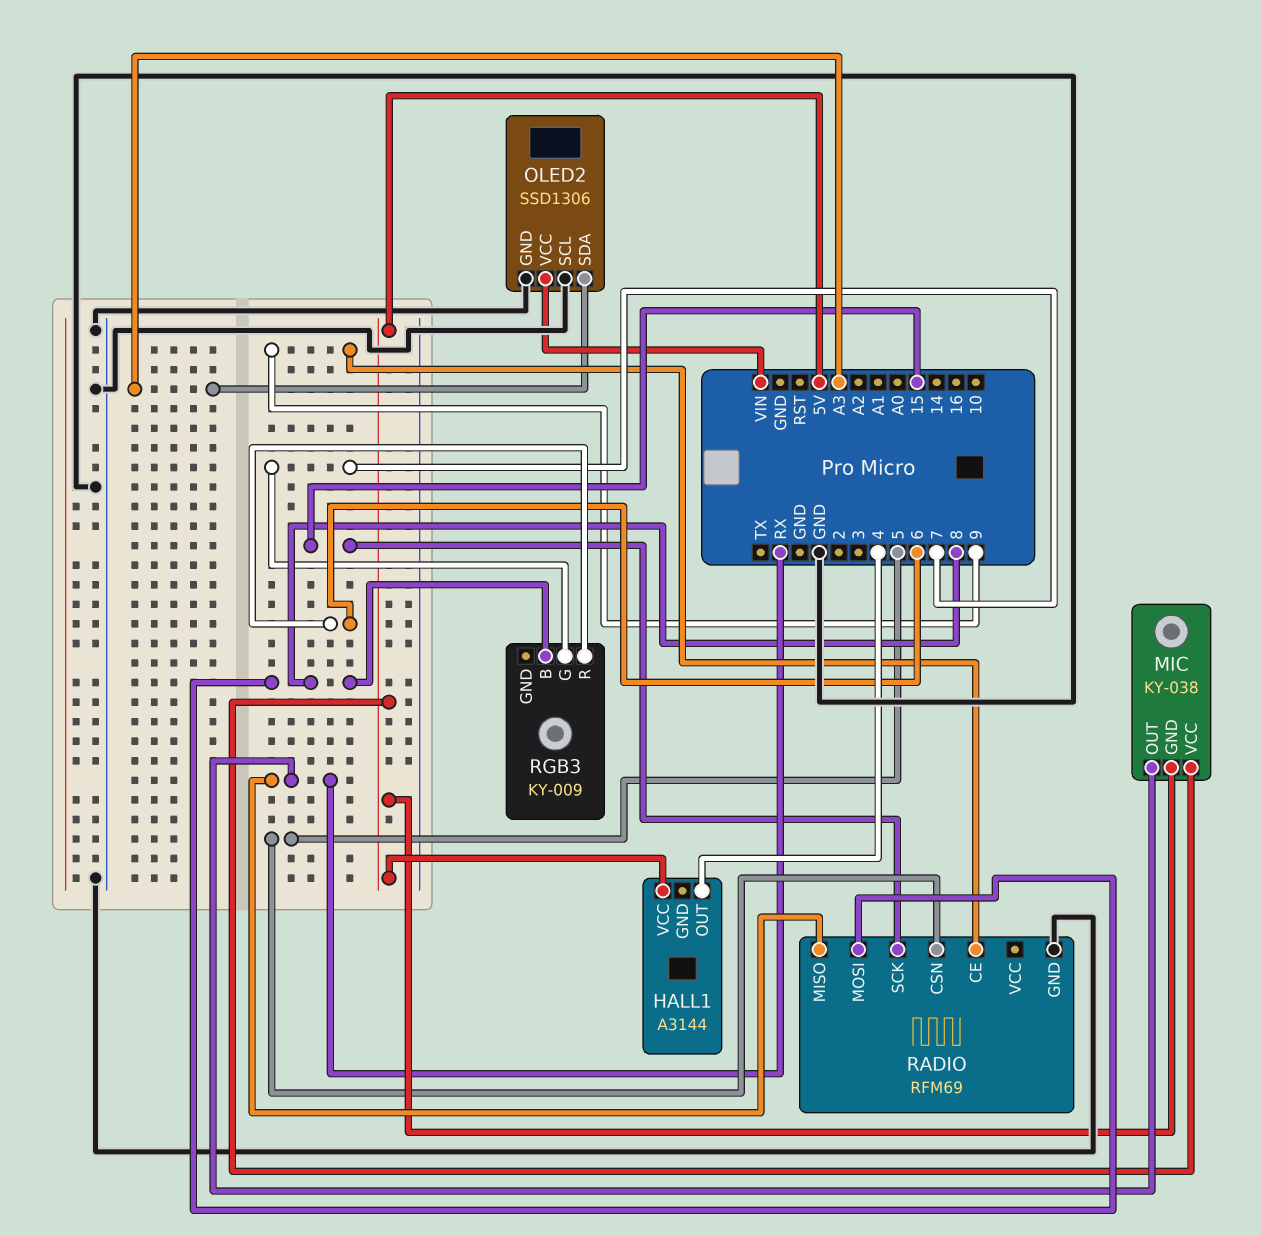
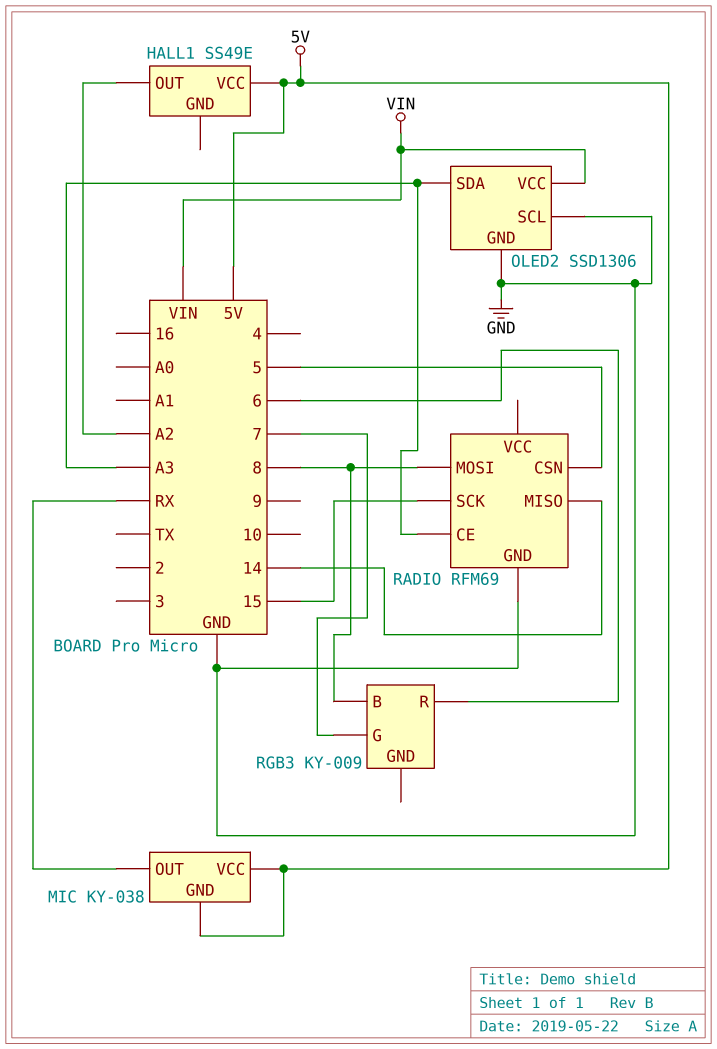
HALL1: A3144 -> SS49E
HALL1 pin OUT: 4 -> A2
RADIO pin CE: 9 -> A3
RADIO pin MISO: RX -> 14

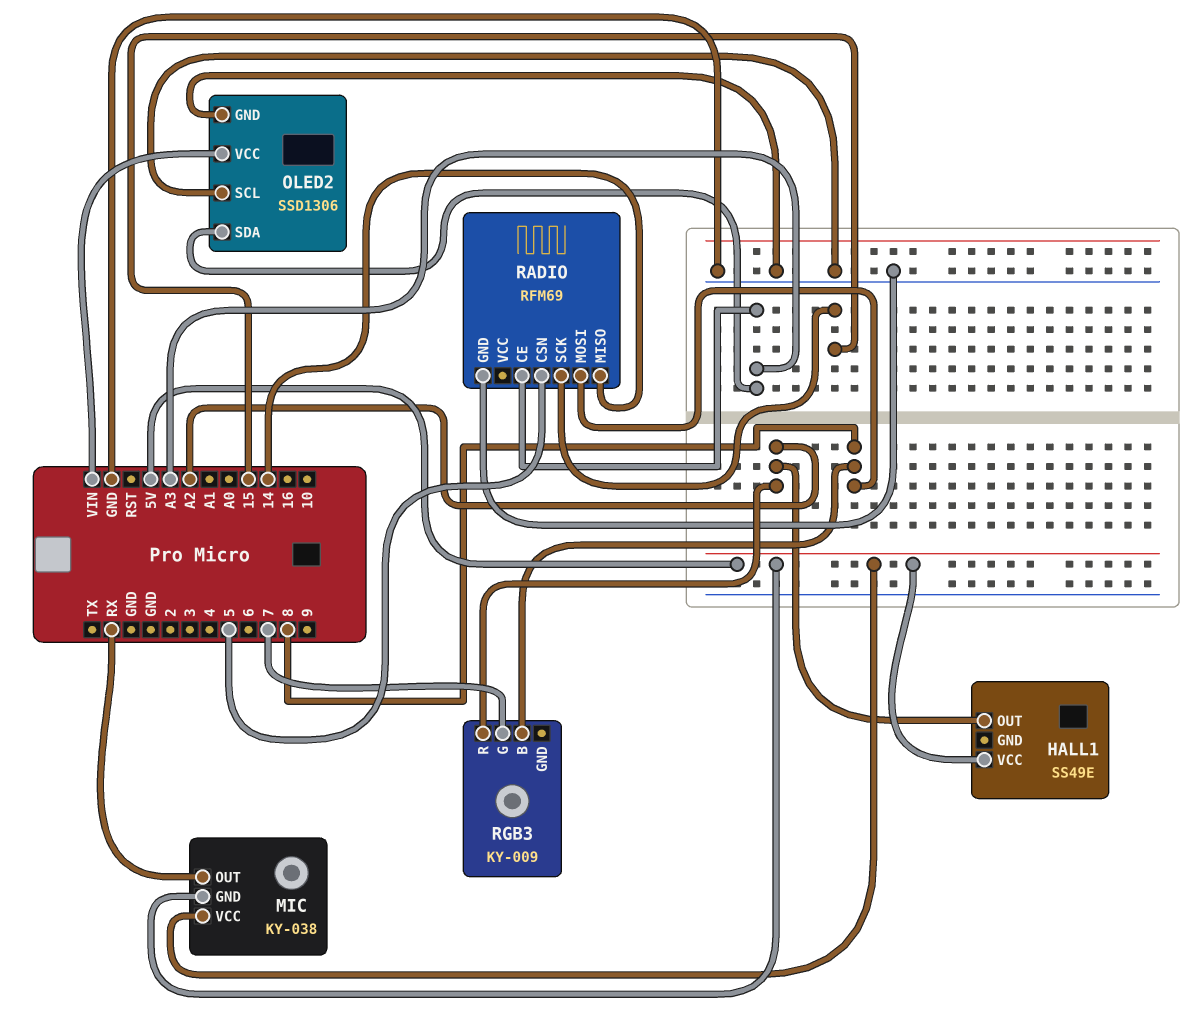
RGB3 pin R: 6 -> A2

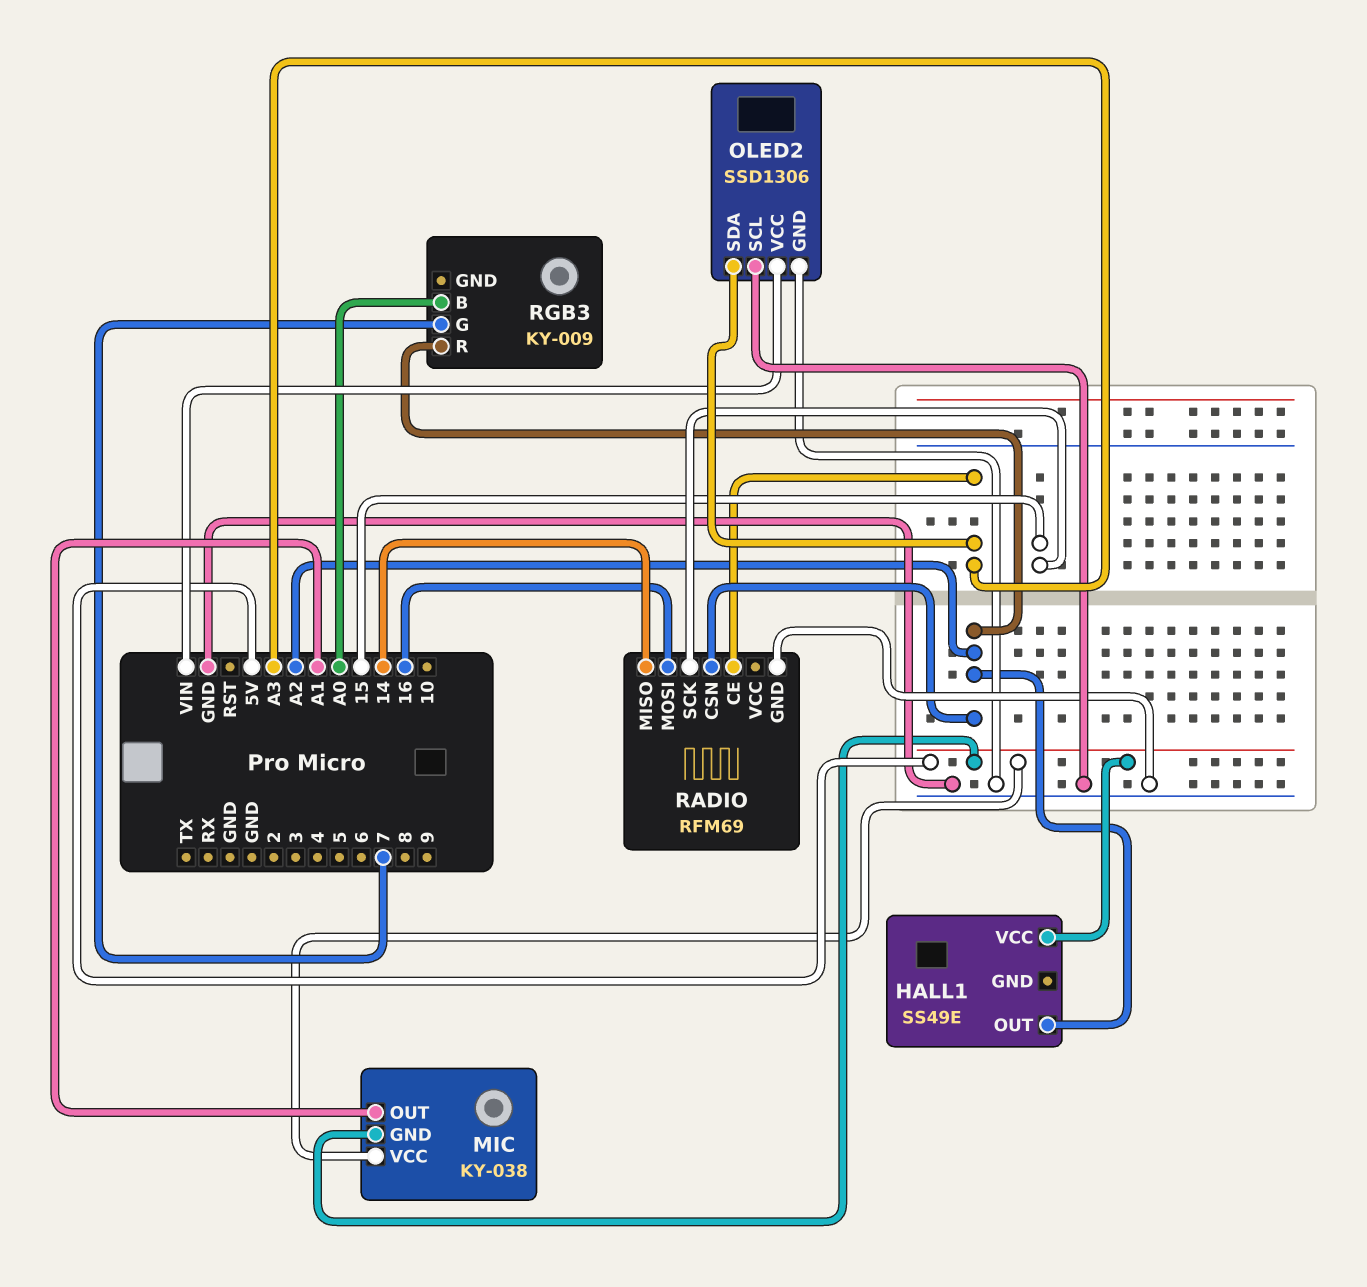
MIC pin OUT: RX -> A1
RADIO pin CSN: 5 -> A2
RADIO pin MOSI: 8 -> 16
RGB3 pin B: 8 -> A0

